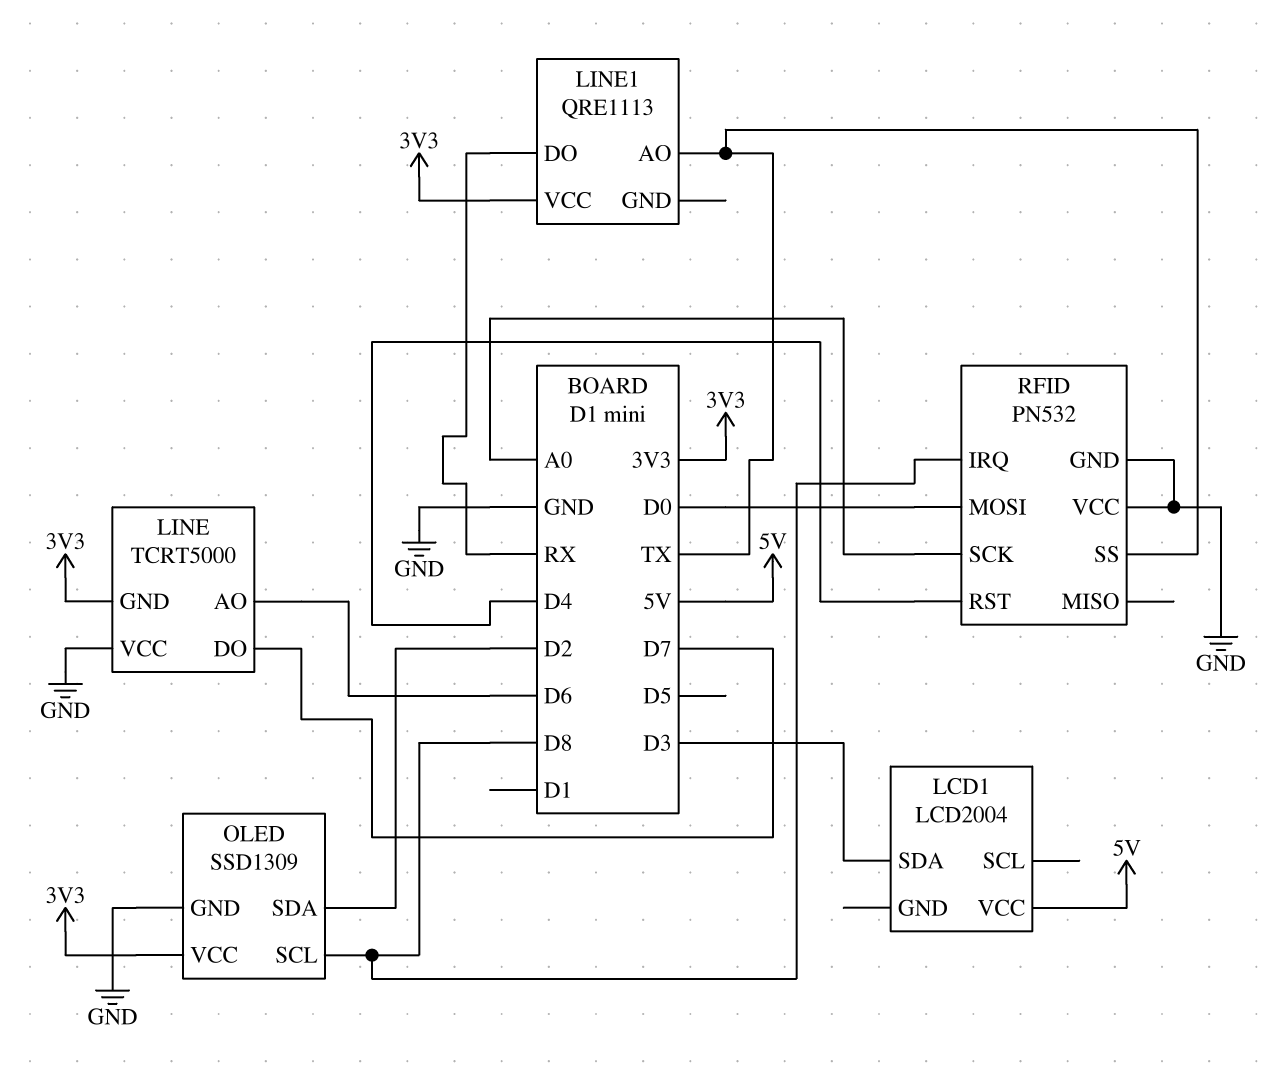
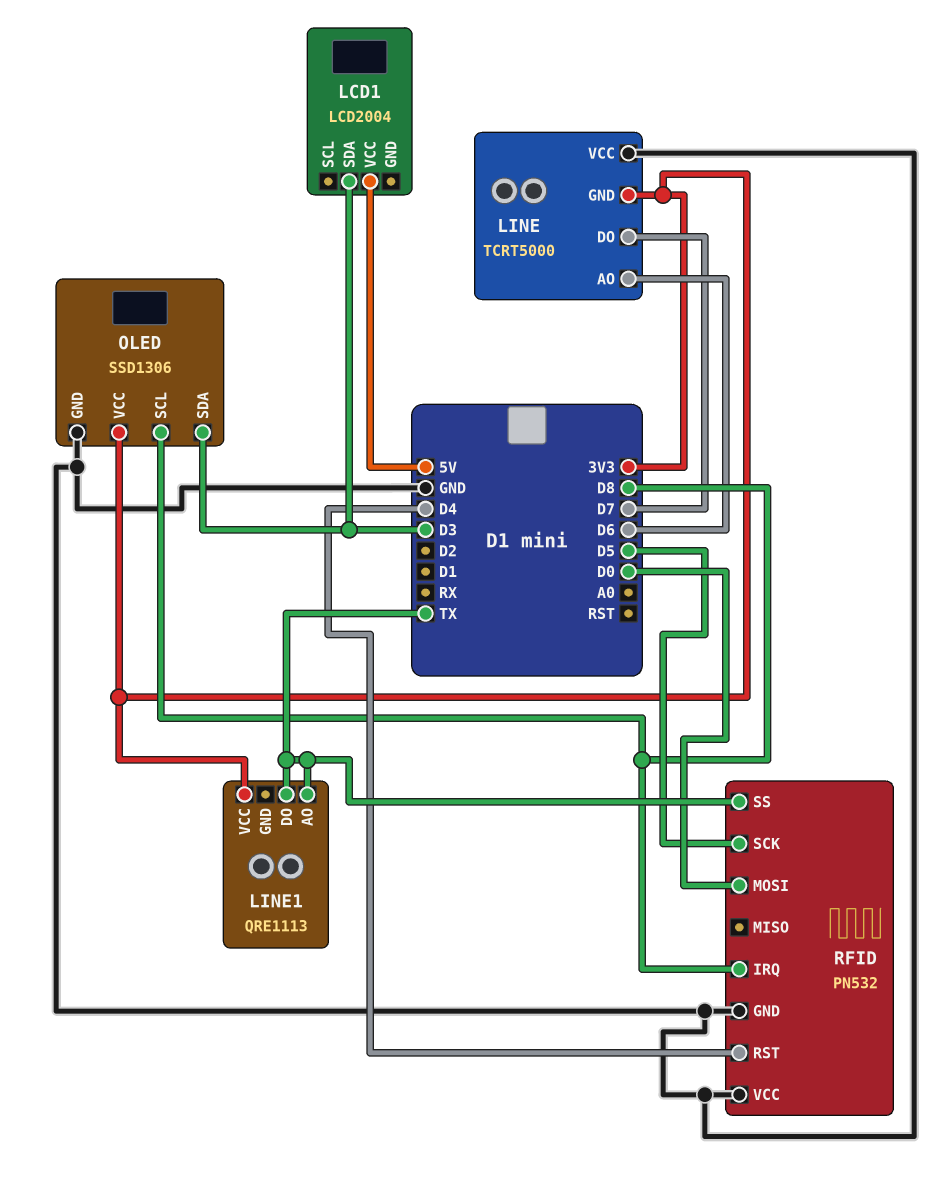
LINE1 pin DO: RX -> TX
OLED: SSD1309 -> SSD1306
OLED pin SDA: D2 -> D3
RFID pin SCK: A0 -> D5

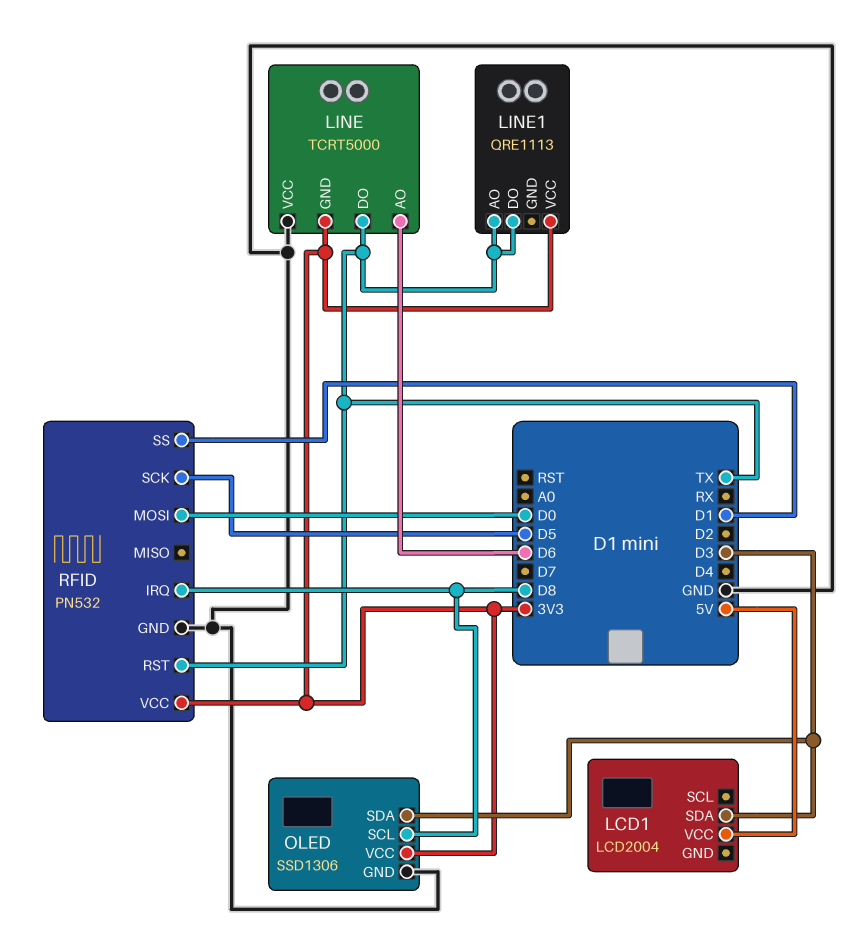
LINE pin DO: D7 -> TX
RFID pin RST: D4 -> TX
RFID pin SS: TX -> D1
RFID pin VCC: GND -> 3V3

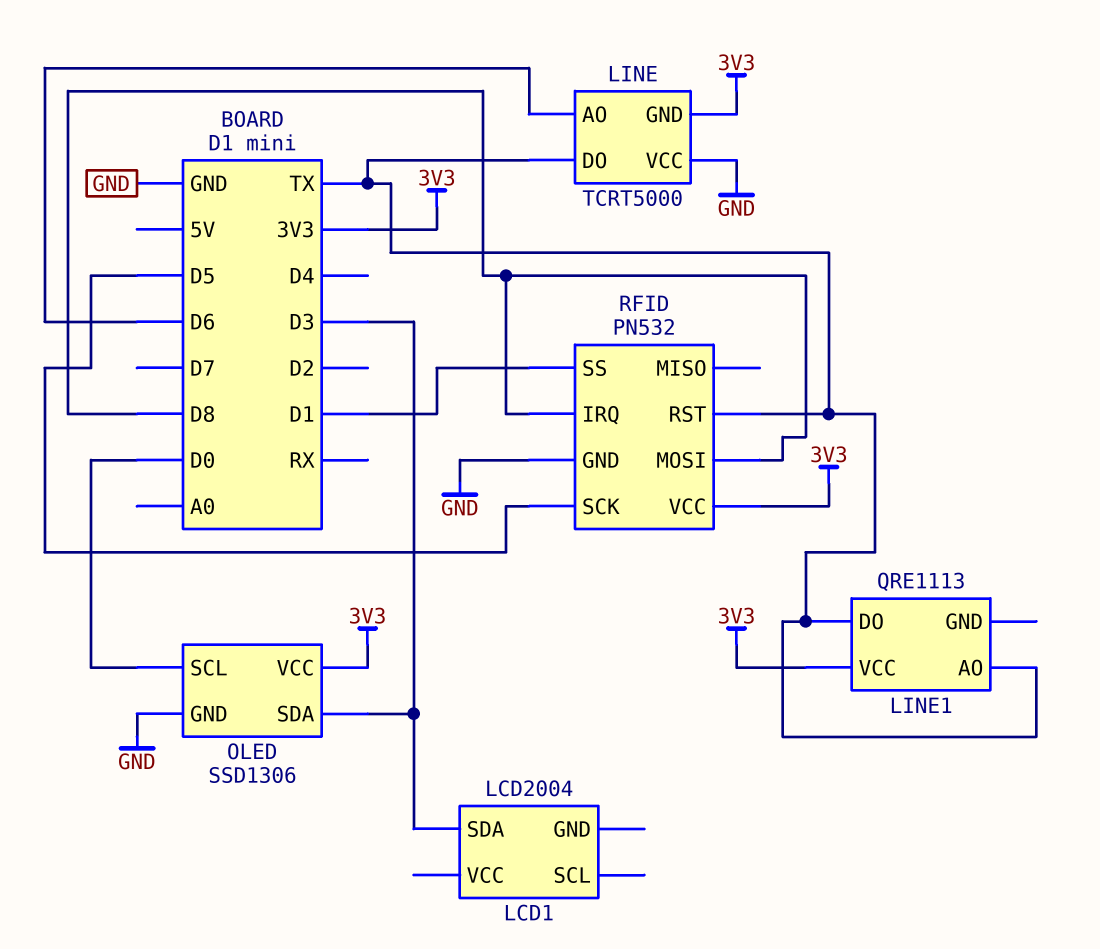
LCD1 pin VCC: 5V -> none
OLED pin SCL: D8 -> D0
RFID pin MOSI: D0 -> D8

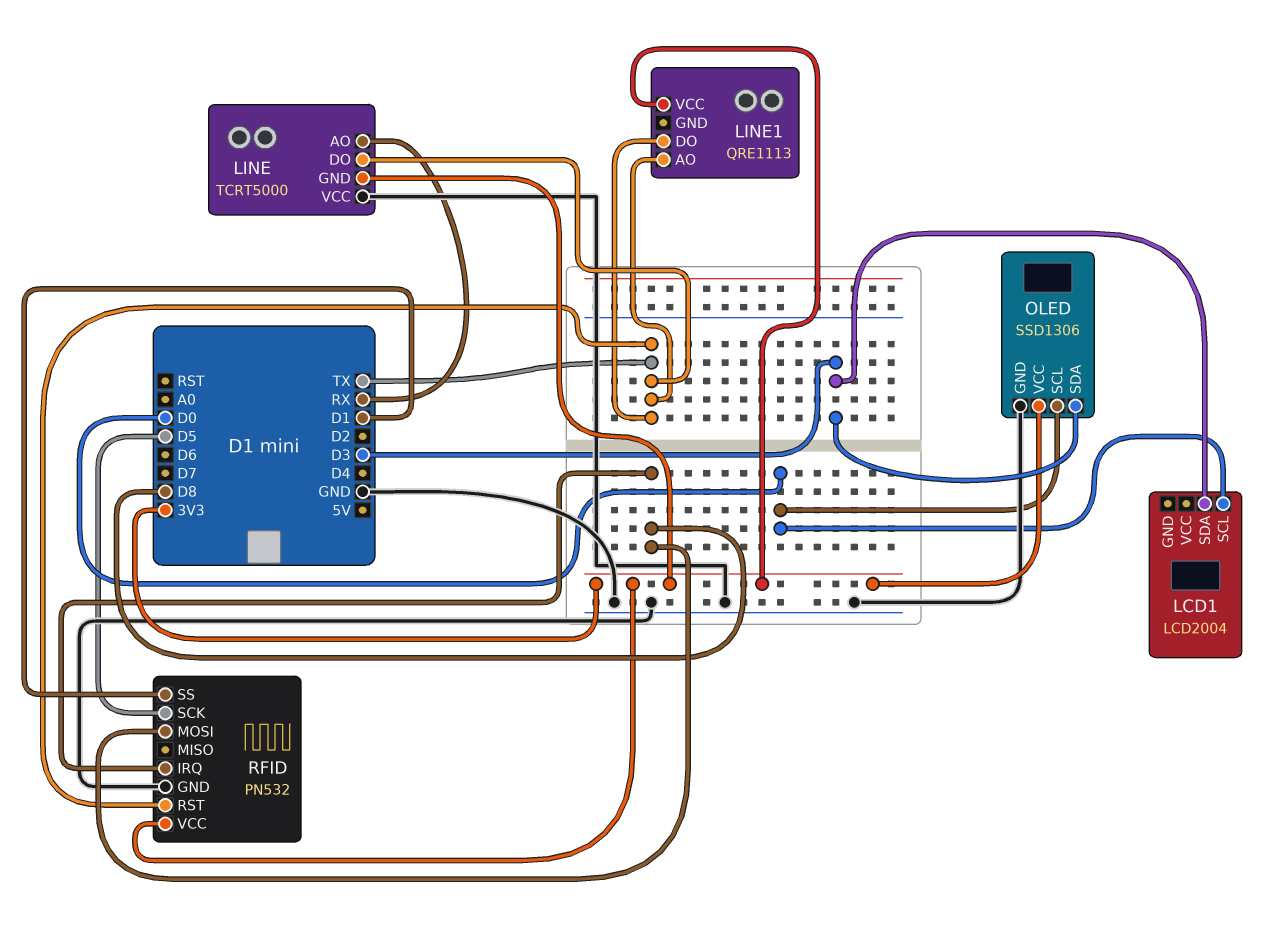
LCD1 pin SCL: none -> D0
LINE pin AO: D6 -> RX

